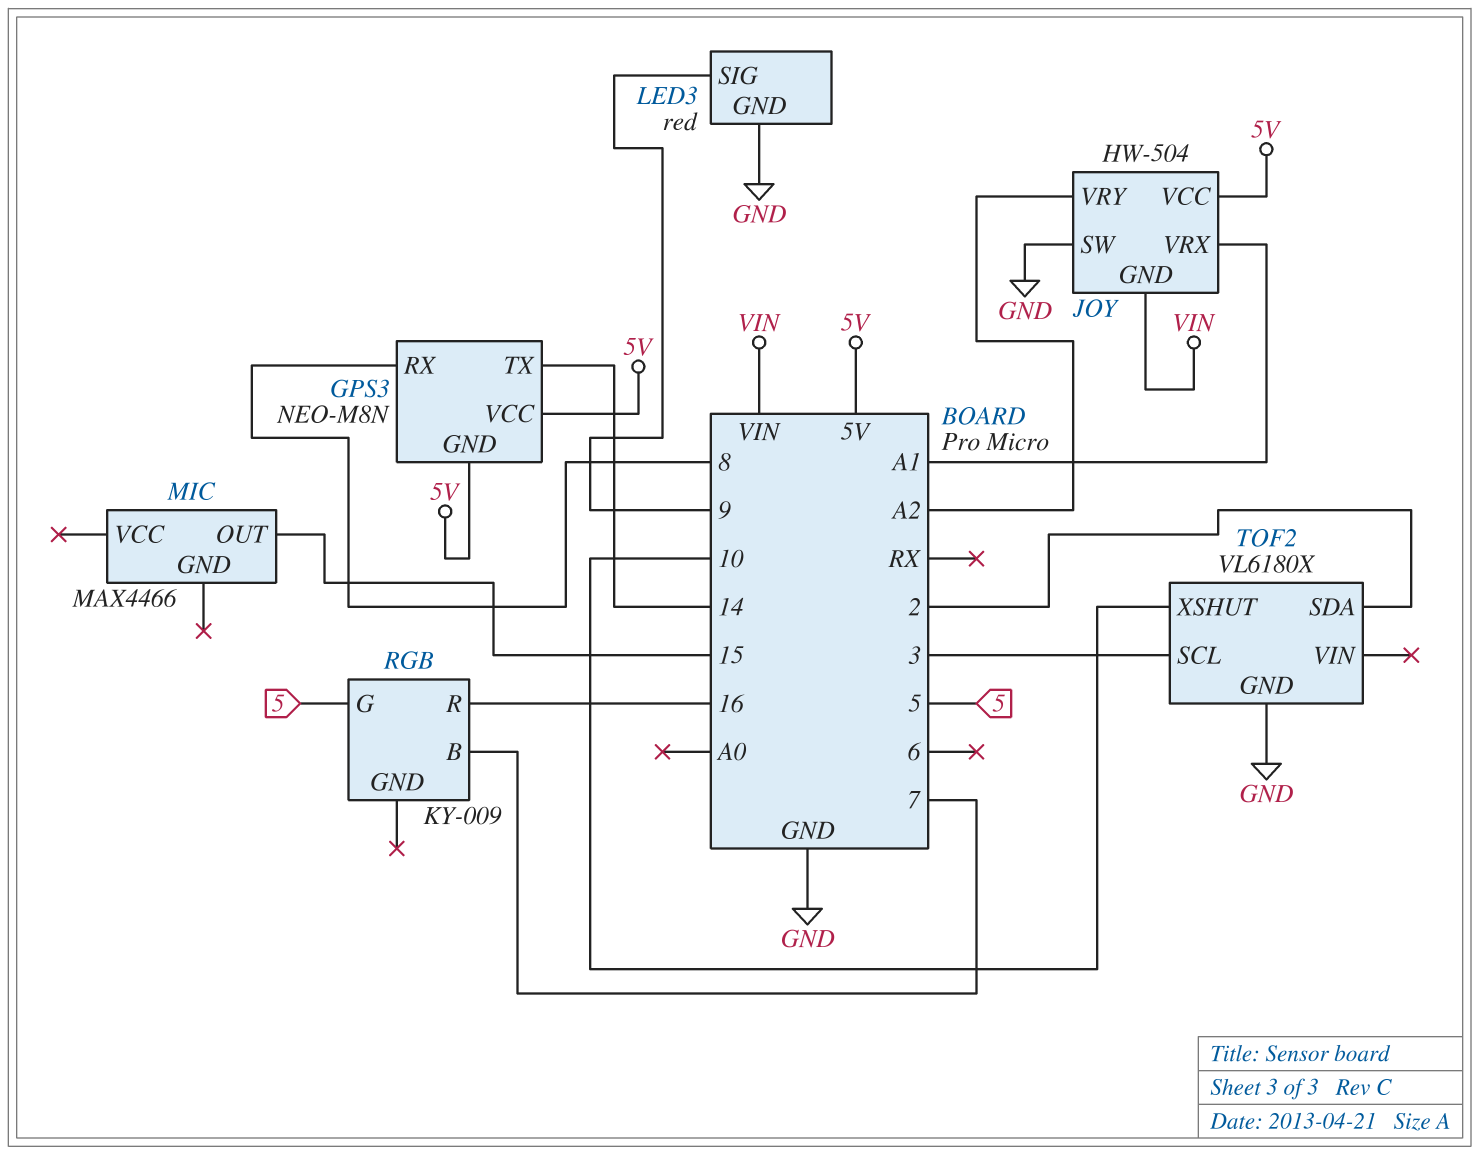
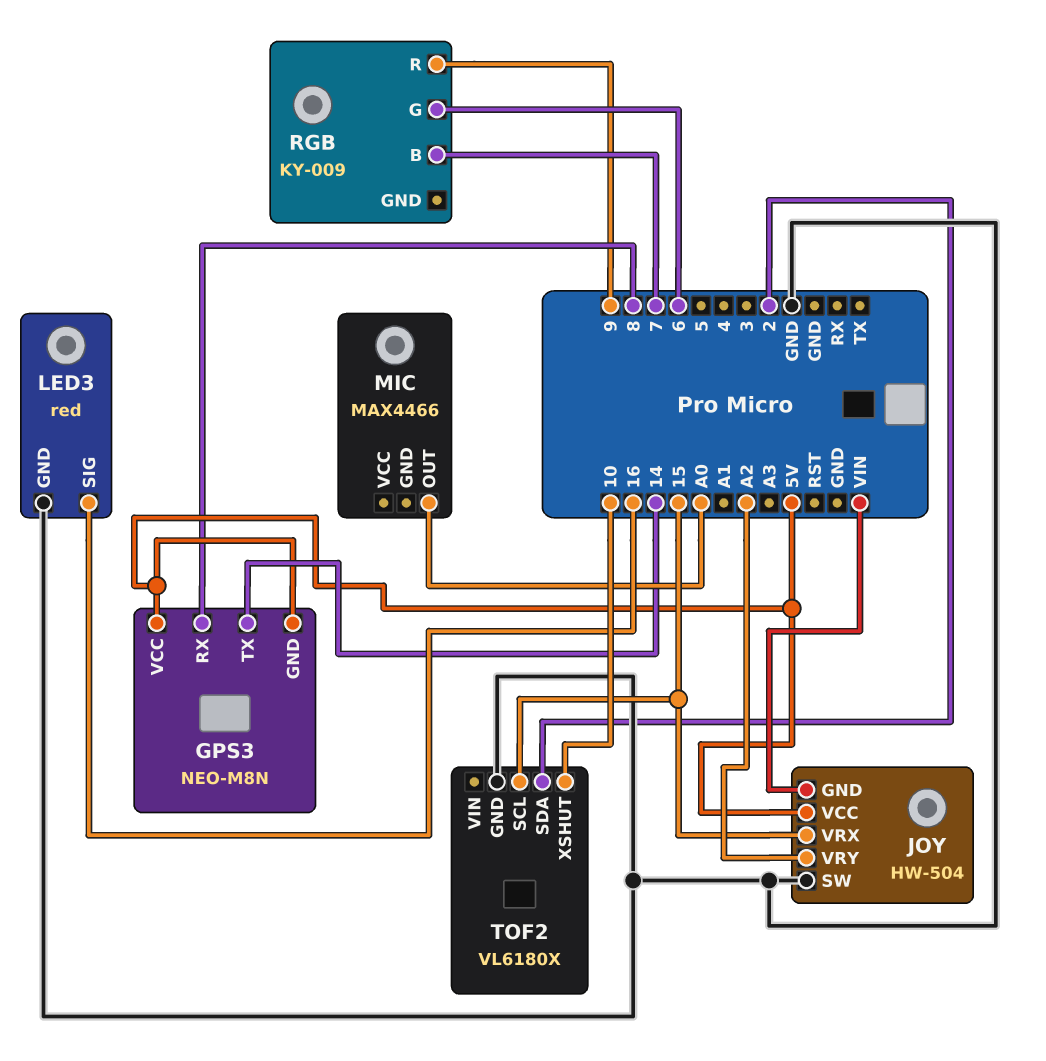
JOY pin VRX: A1 -> 15
LED3 pin SIG: 9 -> 16
MIC pin OUT: 15 -> A0
RGB pin G: 5 -> 6
RGB pin R: 16 -> 9
TOF2 pin SCL: 3 -> 15

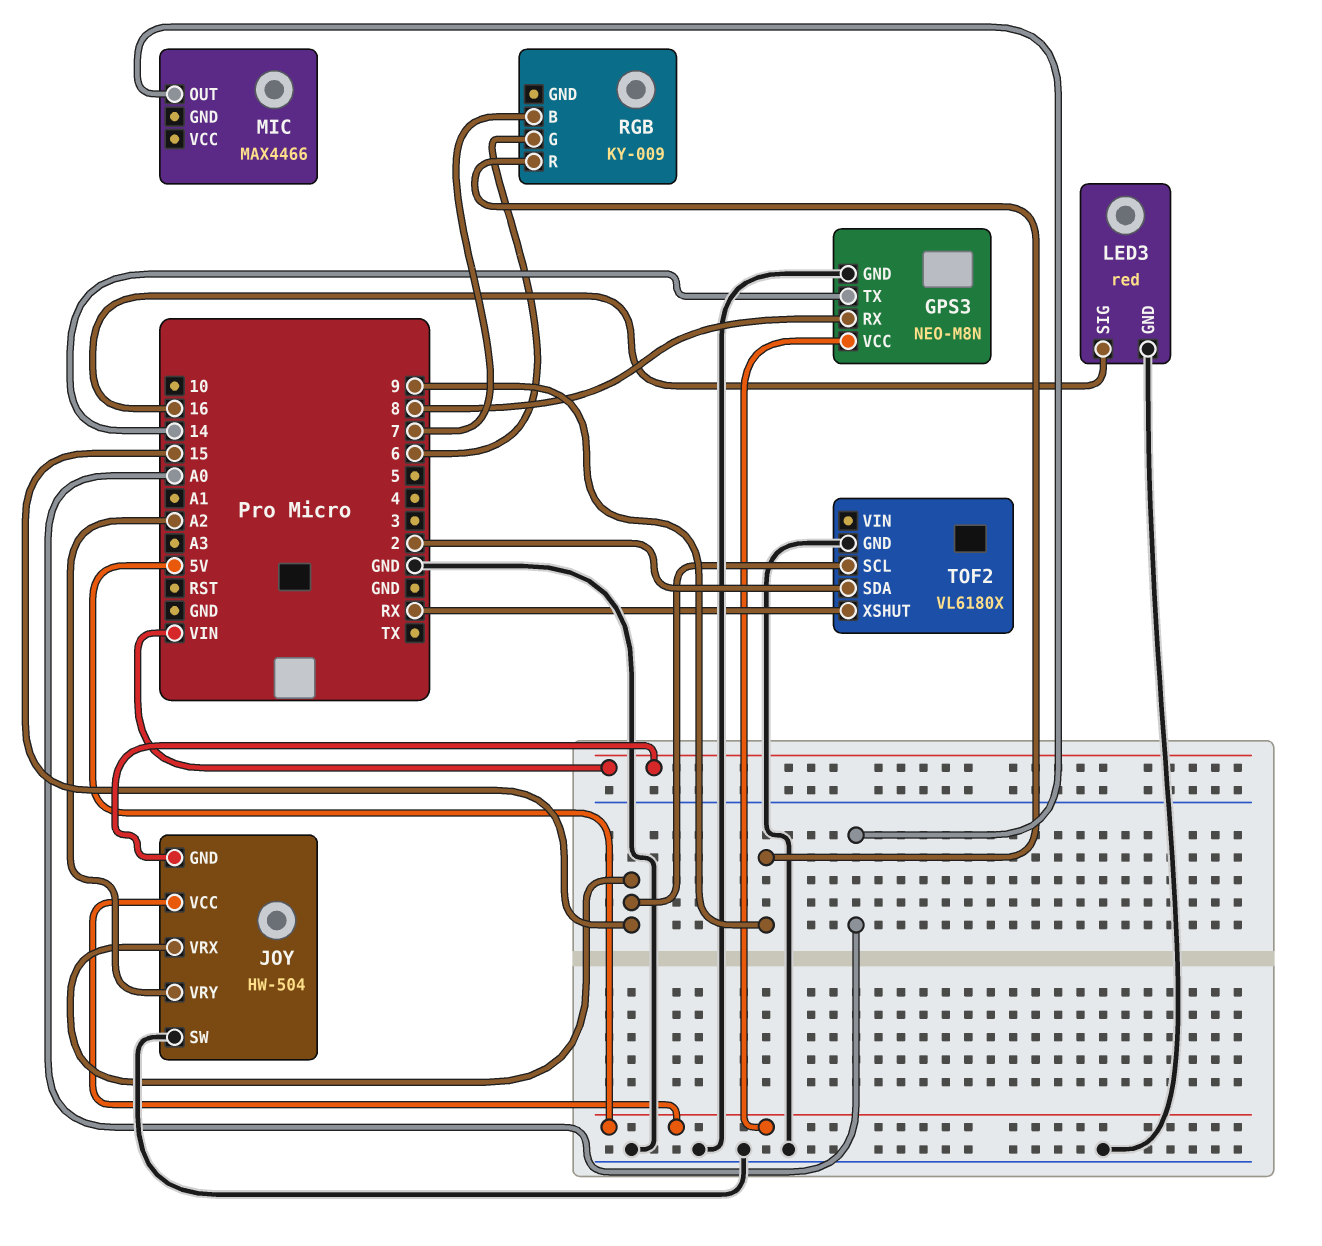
GPS3 pin GND: 5V -> GND
TOF2 pin XSHUT: 10 -> RX

